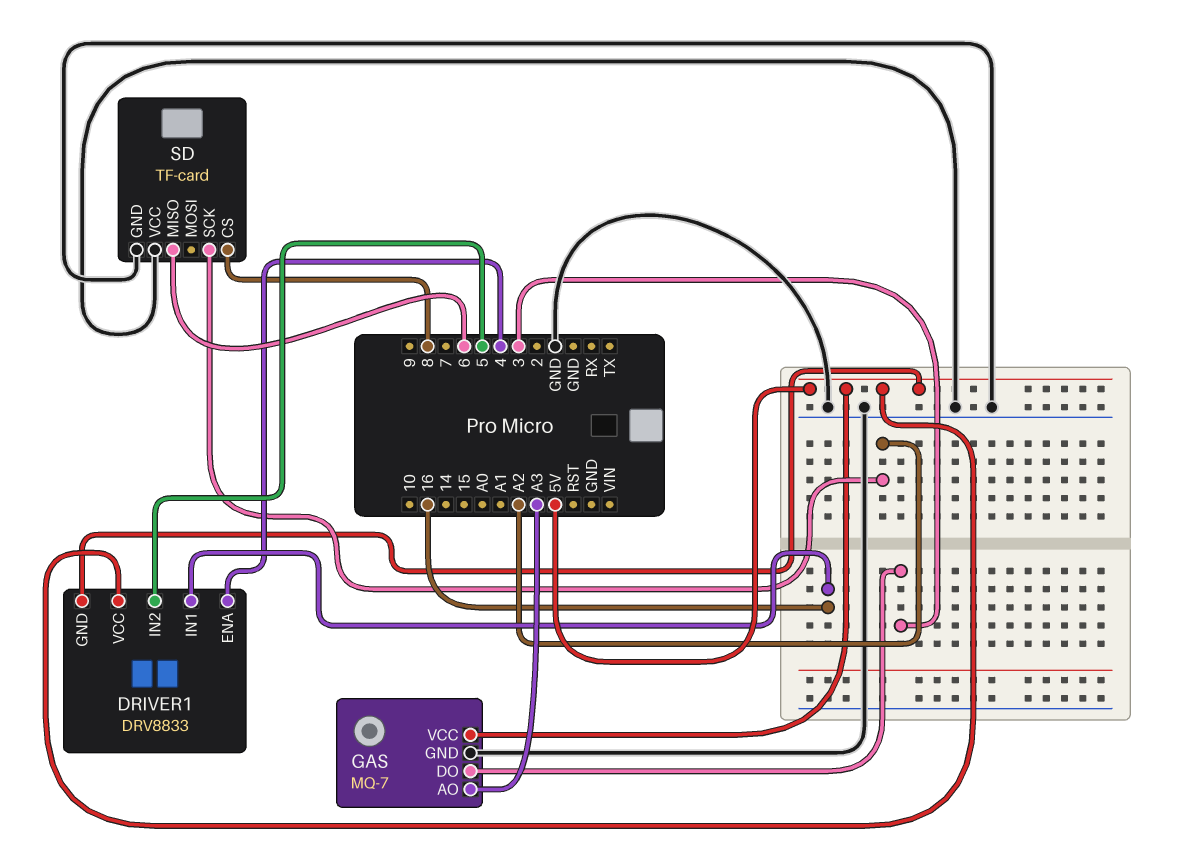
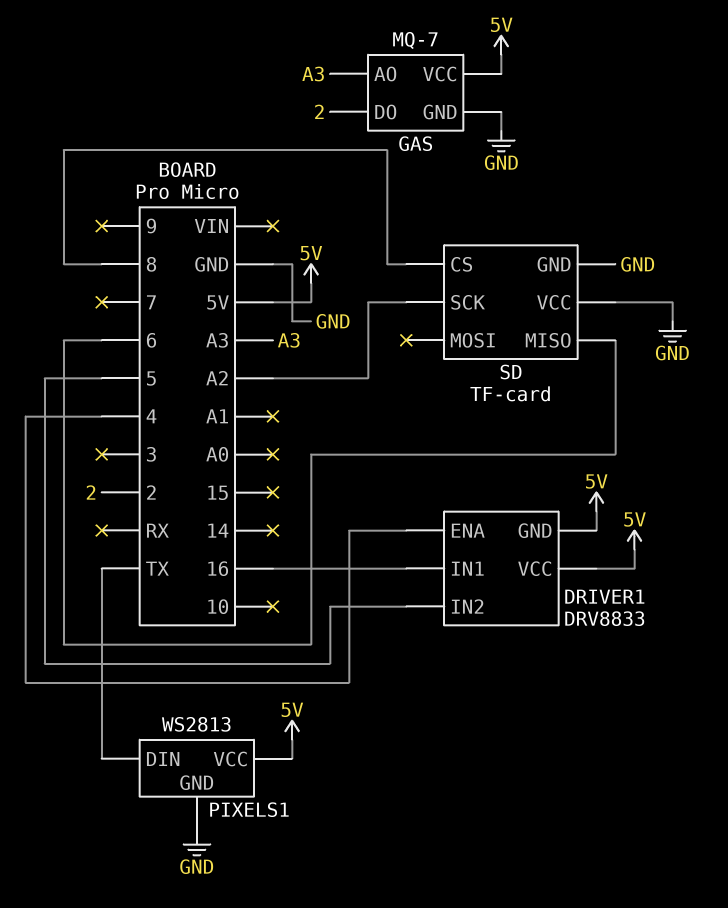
GAS pin DO: 3 -> 2
PIXELS1: none -> WS2813
PIXELS1 pin DIN: none -> TX
PIXELS1 pin GND: none -> GND
PIXELS1 pin VCC: none -> 5V

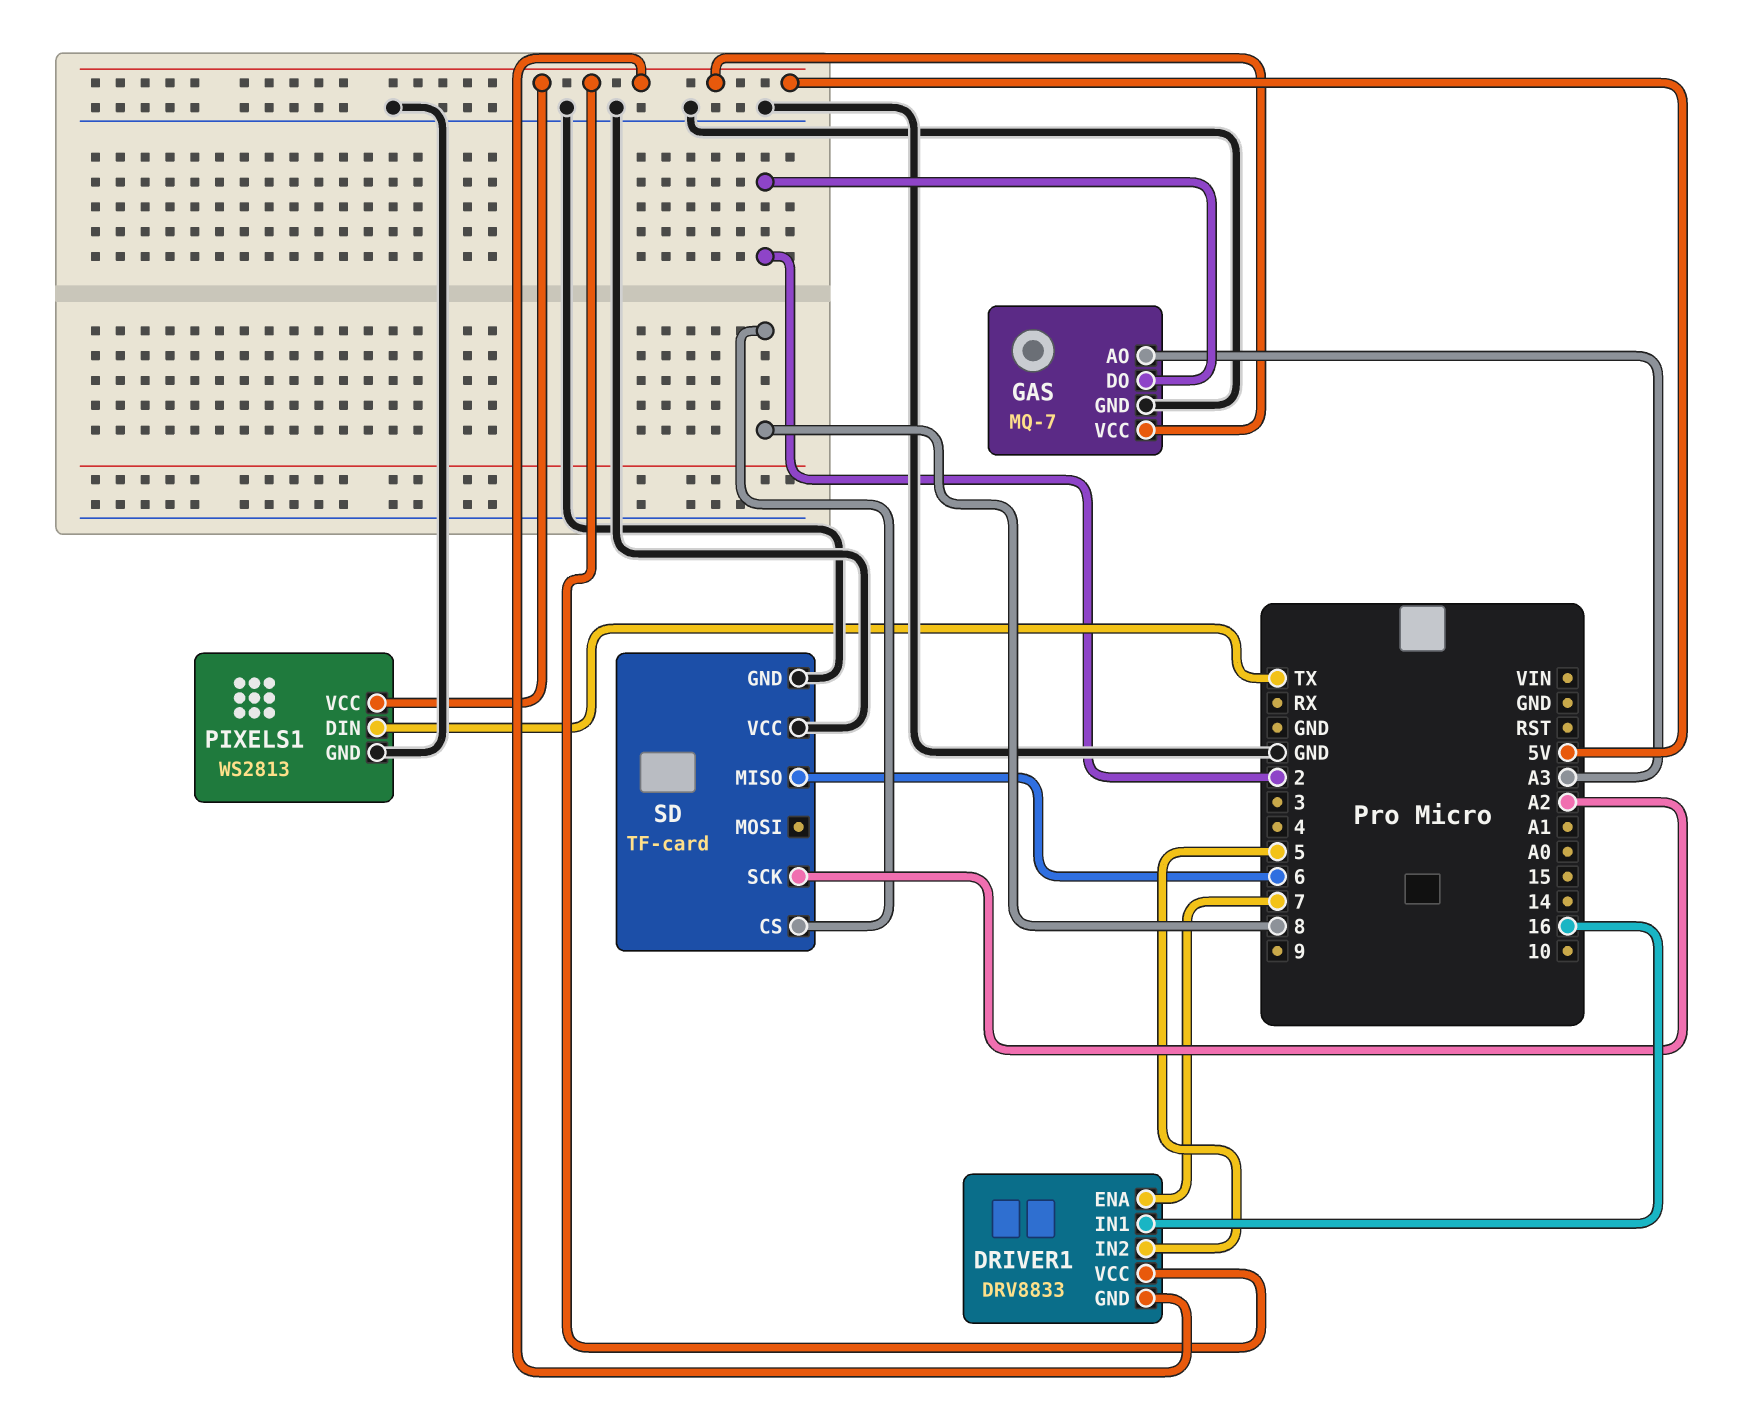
DRIVER1 pin ENA: 4 -> 7

